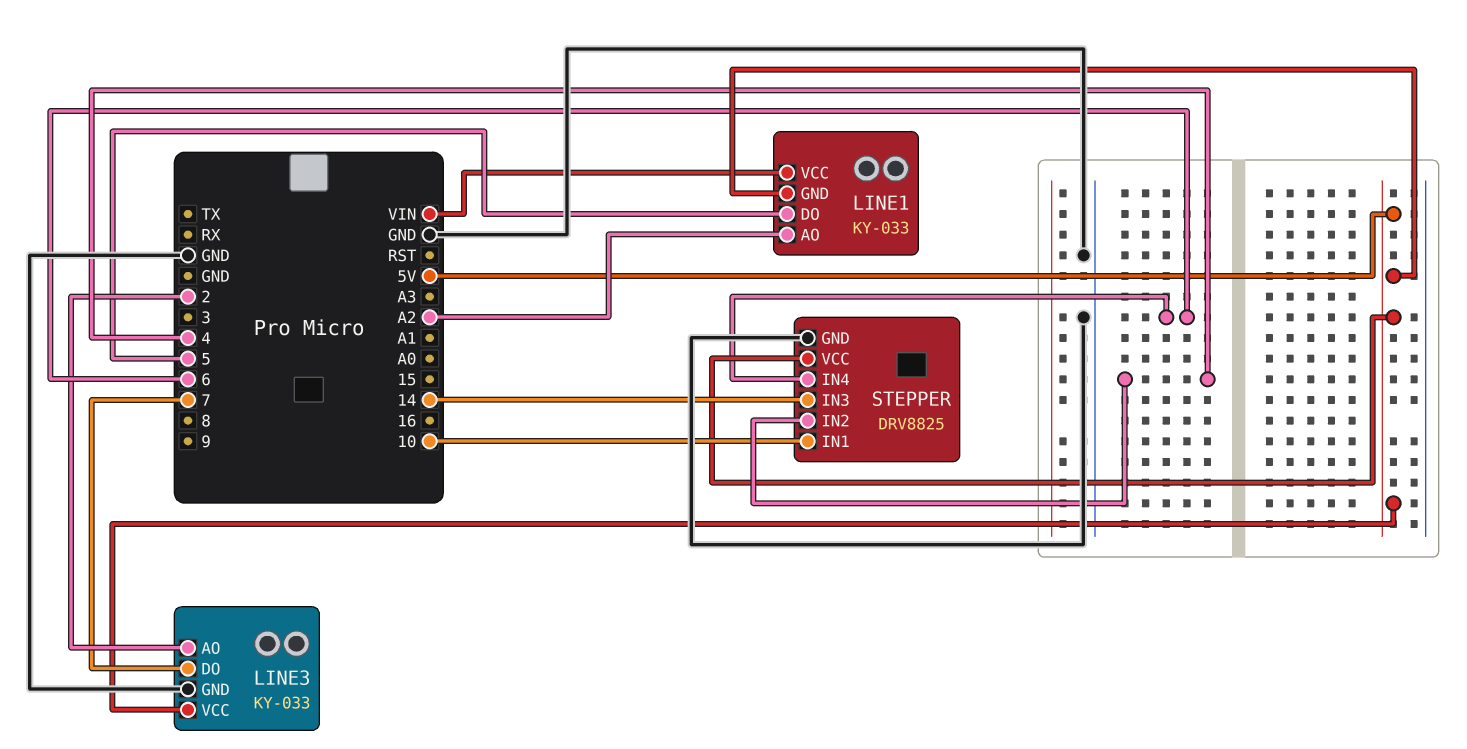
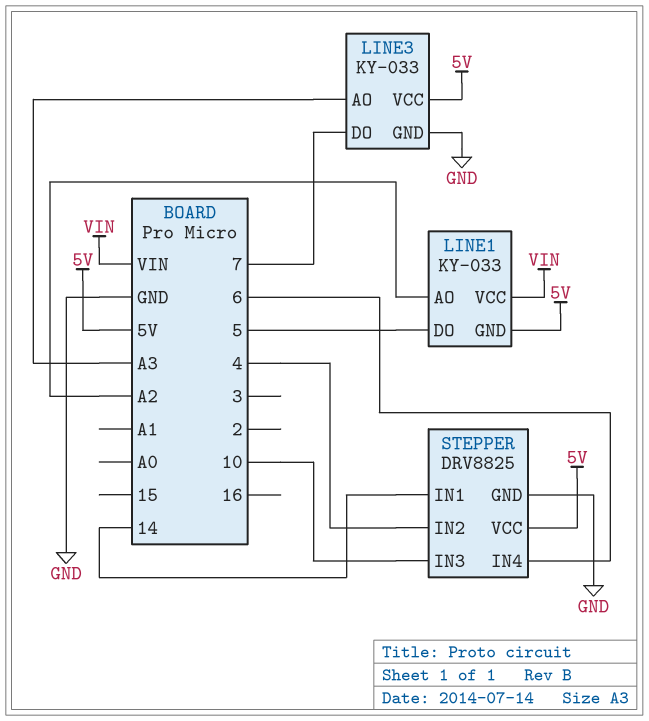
LINE3 pin AO: 2 -> A3
STEPPER pin IN1: 10 -> 14
STEPPER pin IN3: 14 -> 10

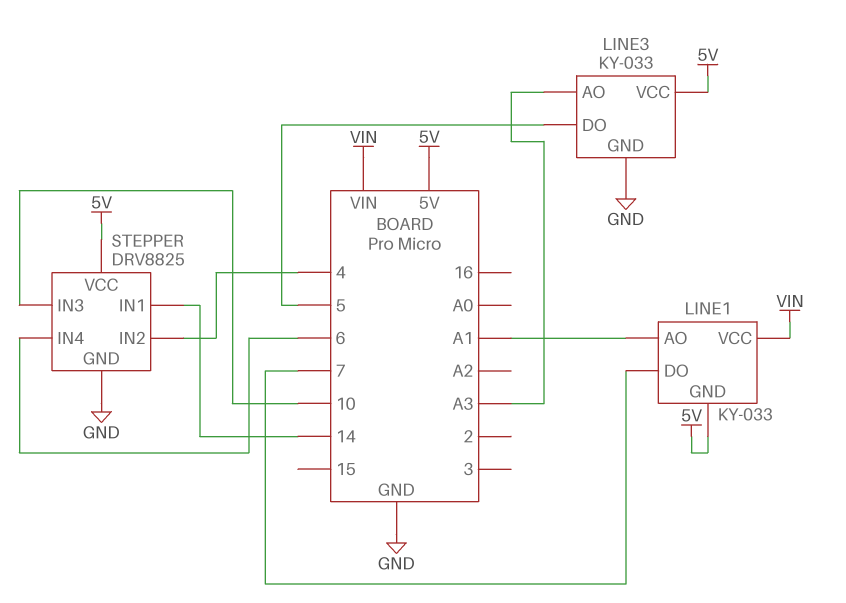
LINE1 pin AO: A2 -> A1
LINE1 pin DO: 5 -> 7
LINE3 pin DO: 7 -> 5

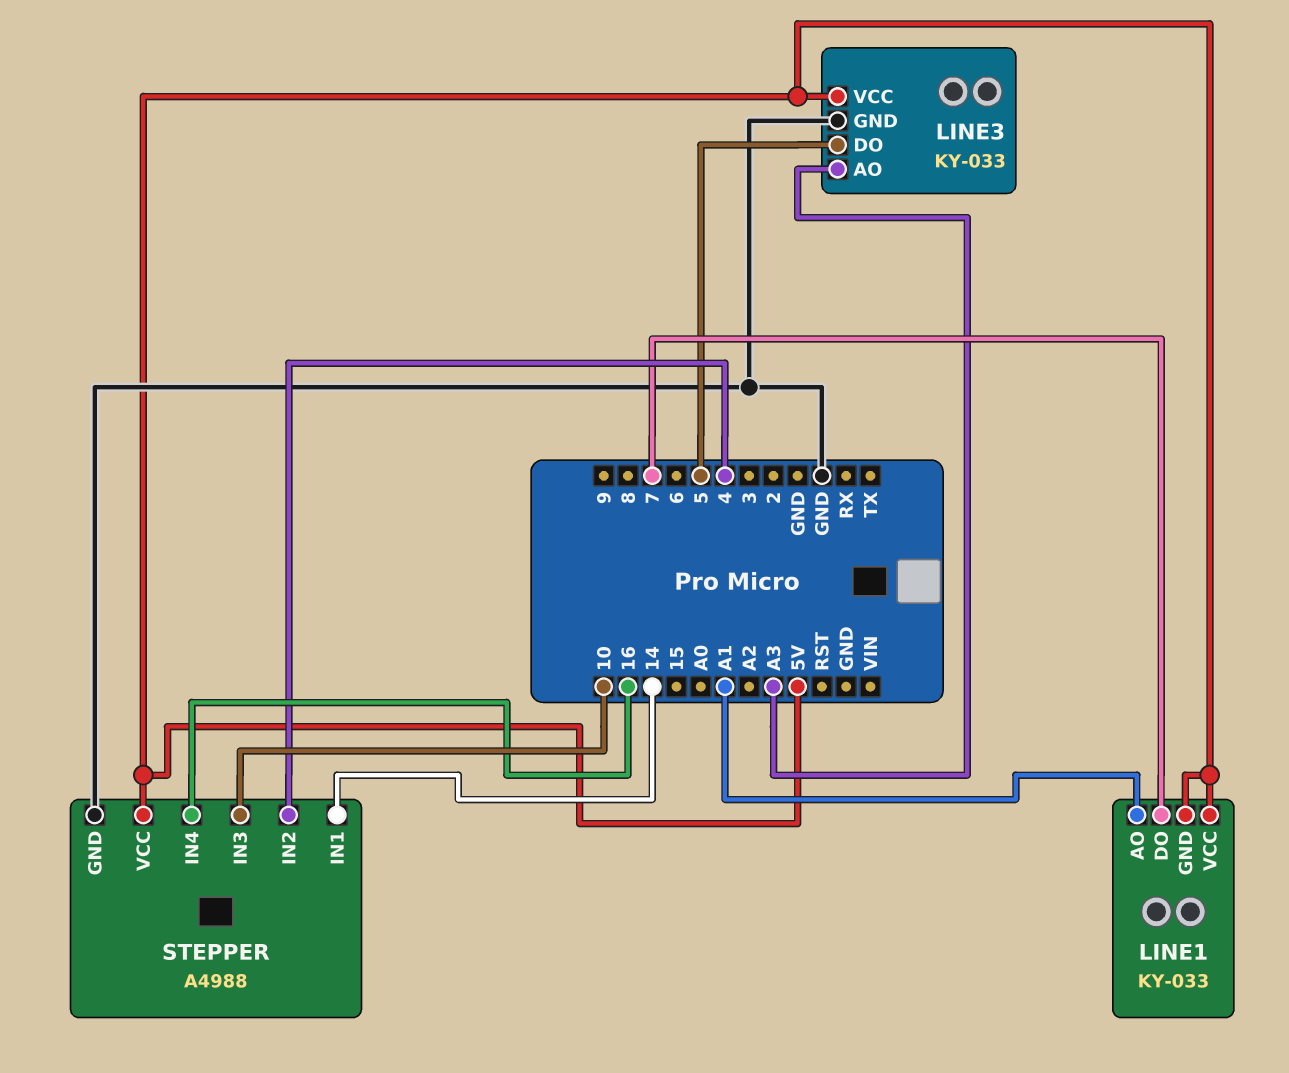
LINE1 pin VCC: VIN -> 5V
STEPPER: DRV8825 -> A4988
STEPPER pin IN4: 6 -> 16

